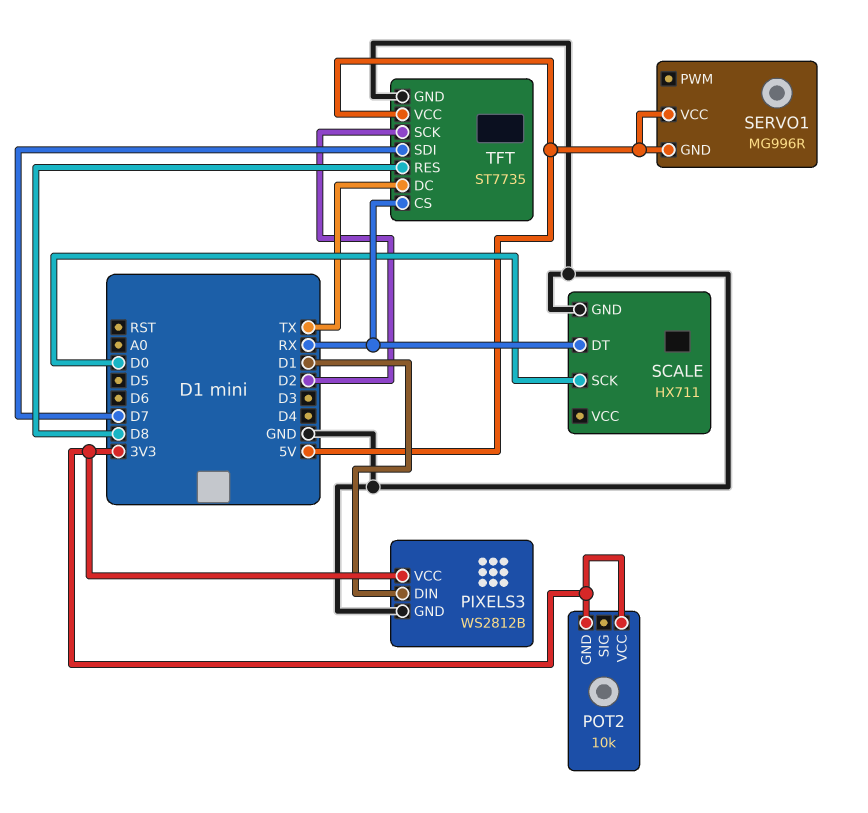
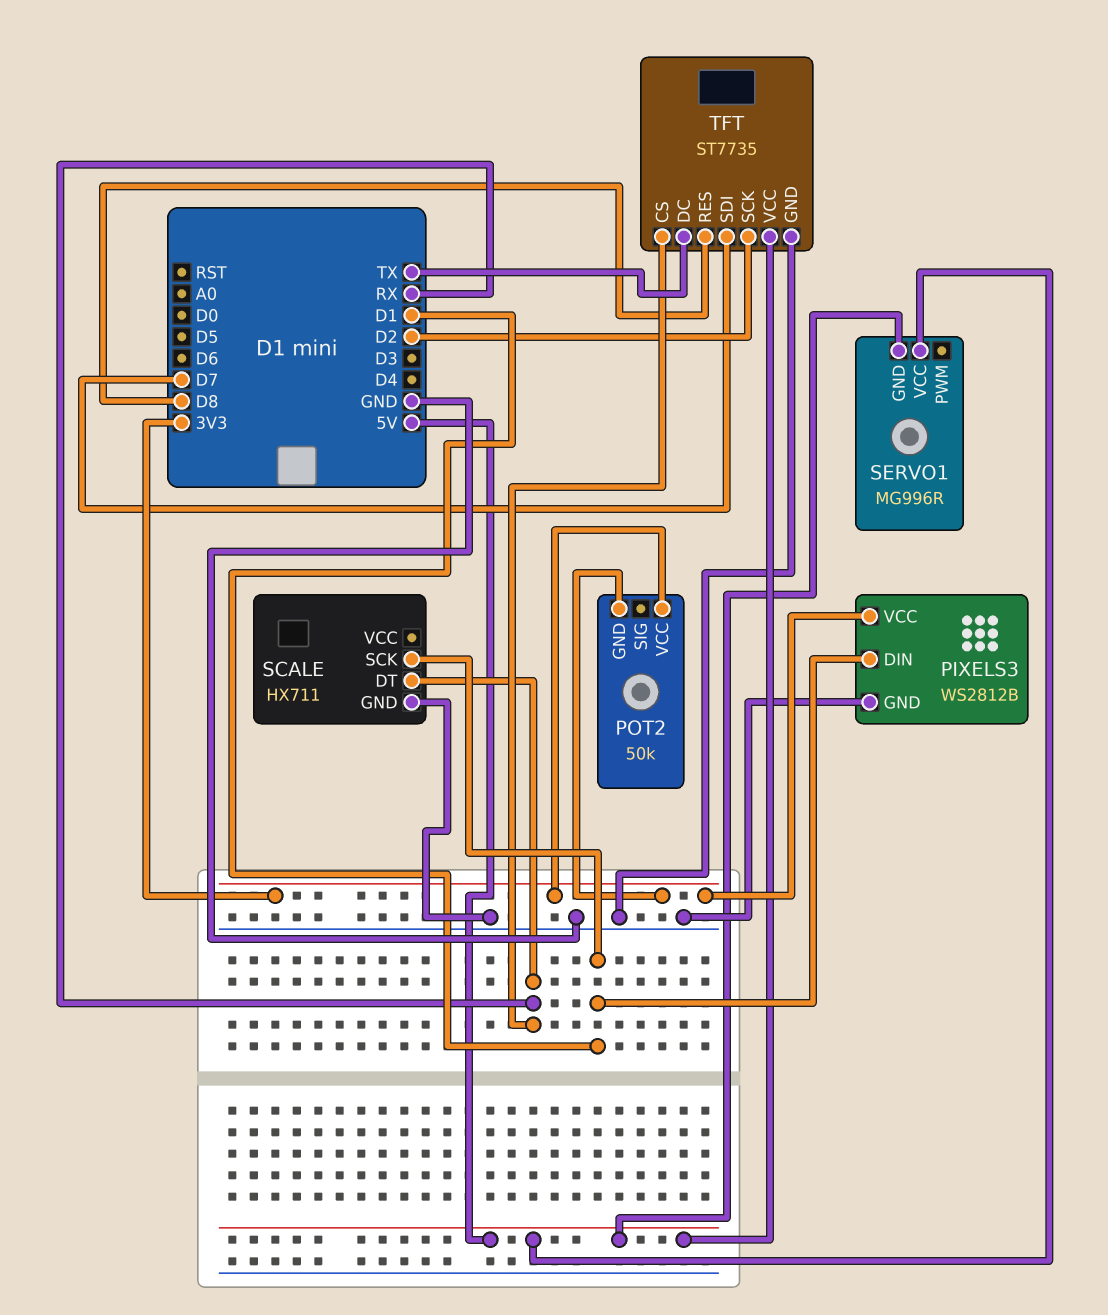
POT2: 10k -> 50k
SCALE pin SCK: D0 -> D1

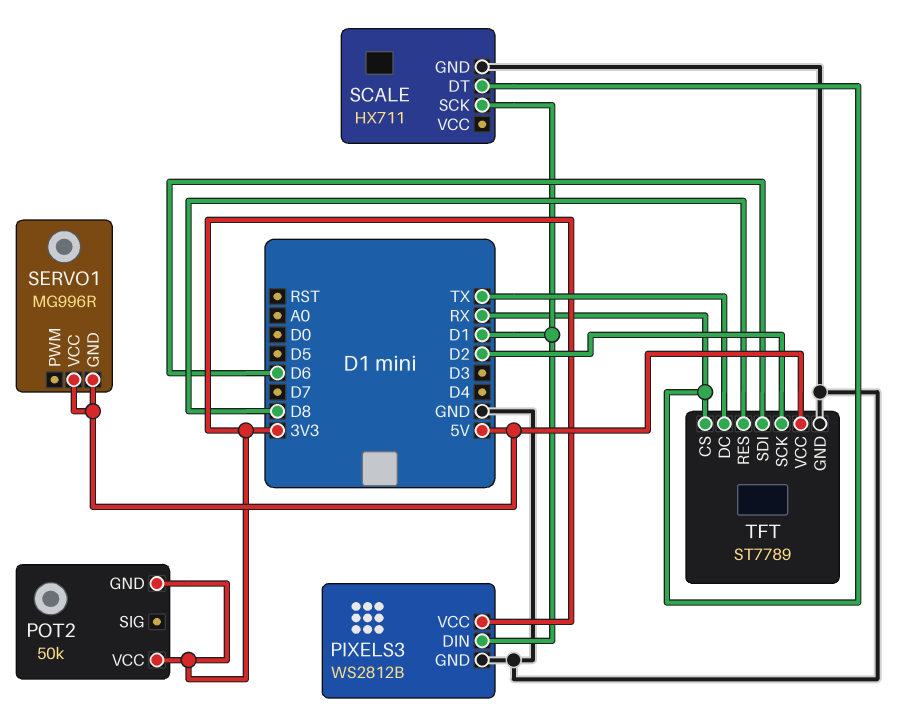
TFT: ST7735 -> ST7789
TFT pin SDI: D7 -> D6

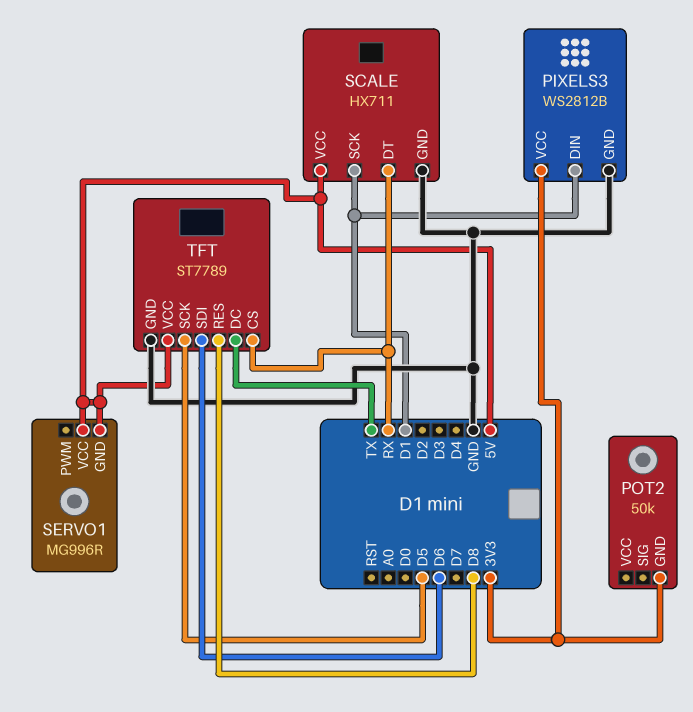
POT2 pin VCC: 3V3 -> none
SCALE pin VCC: none -> 5V
TFT pin SCK: D2 -> D5

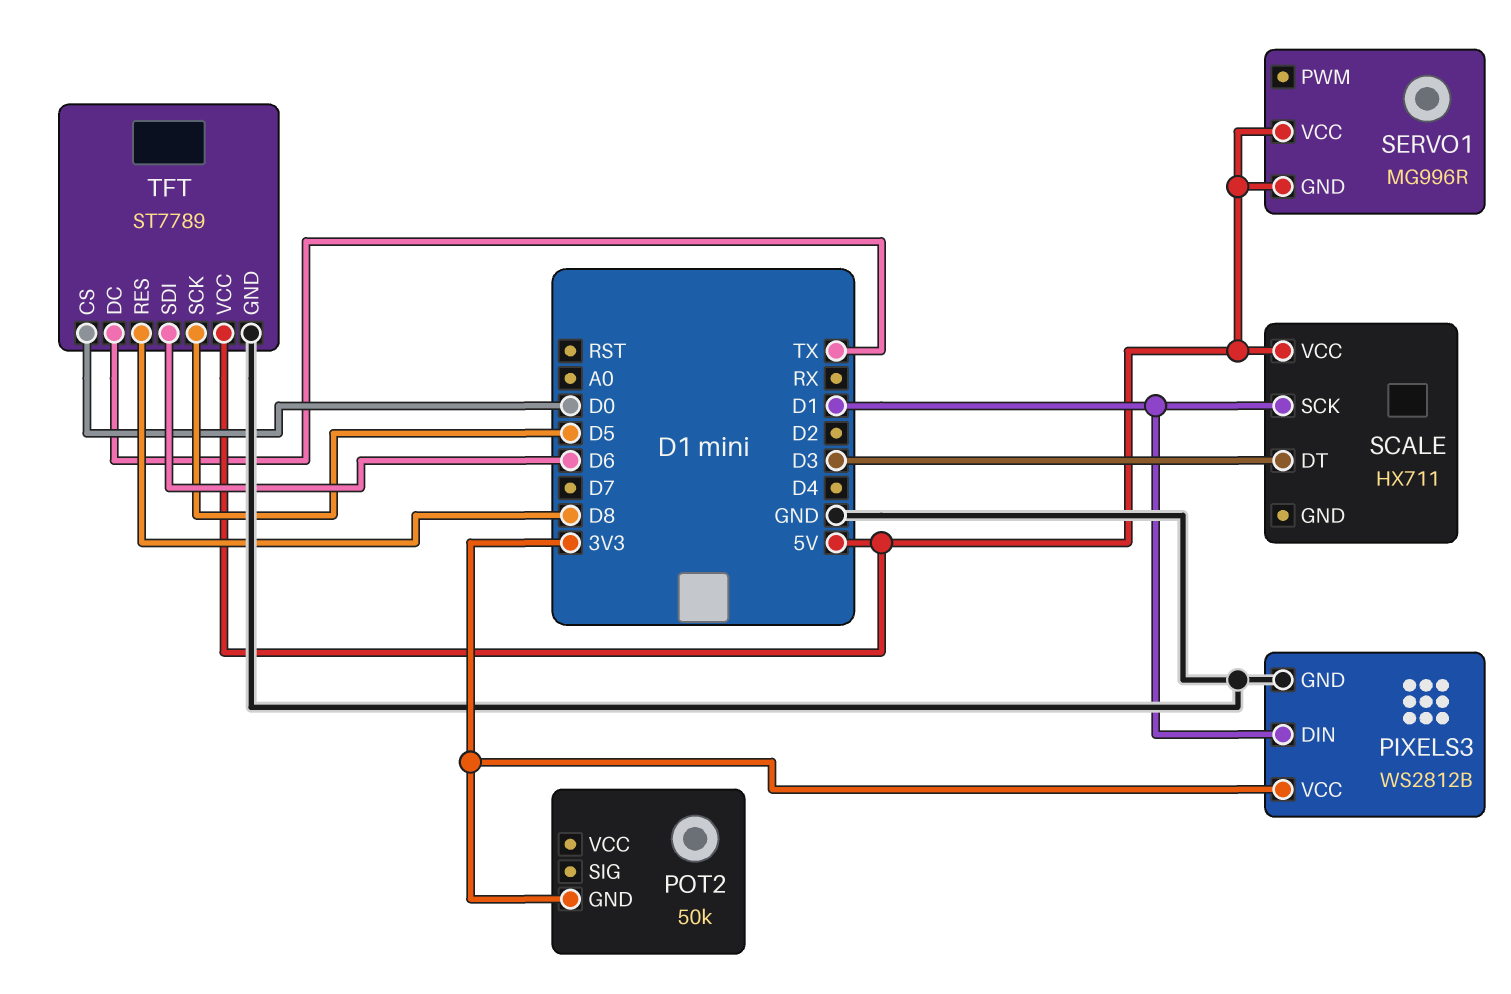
SCALE pin DT: RX -> D3
SCALE pin GND: GND -> none
TFT pin CS: RX -> D0

